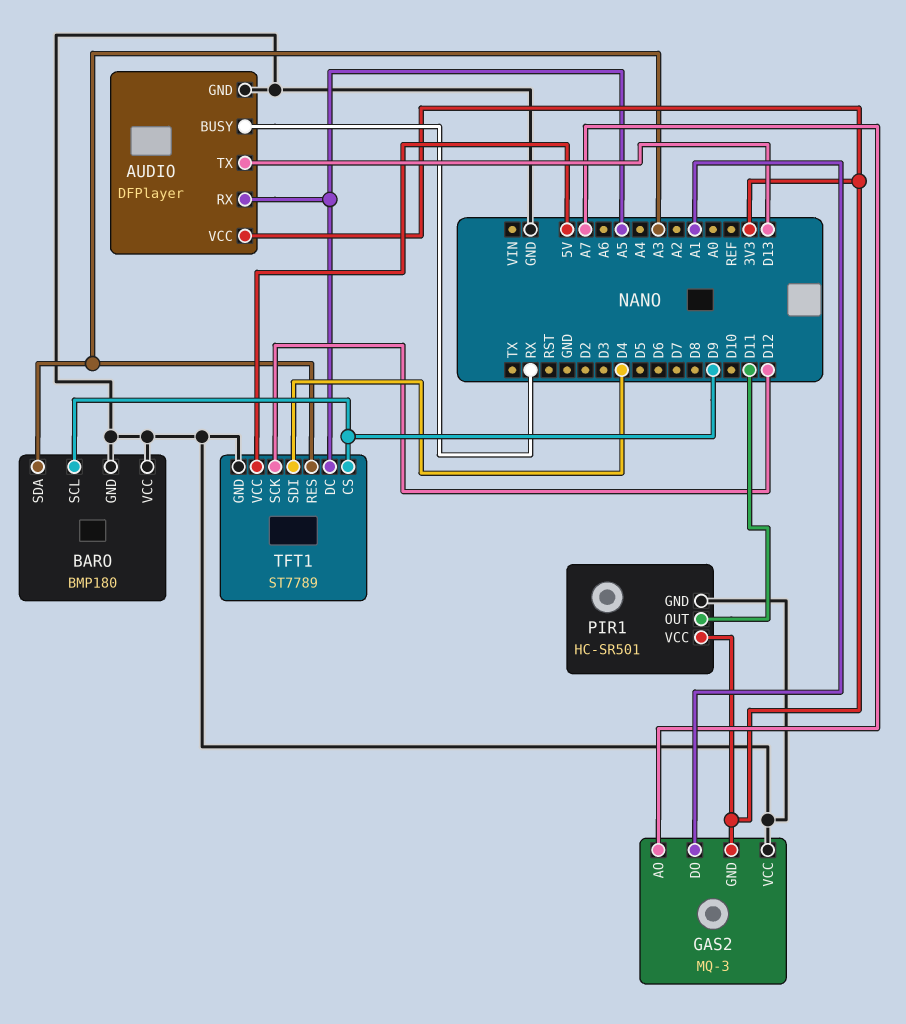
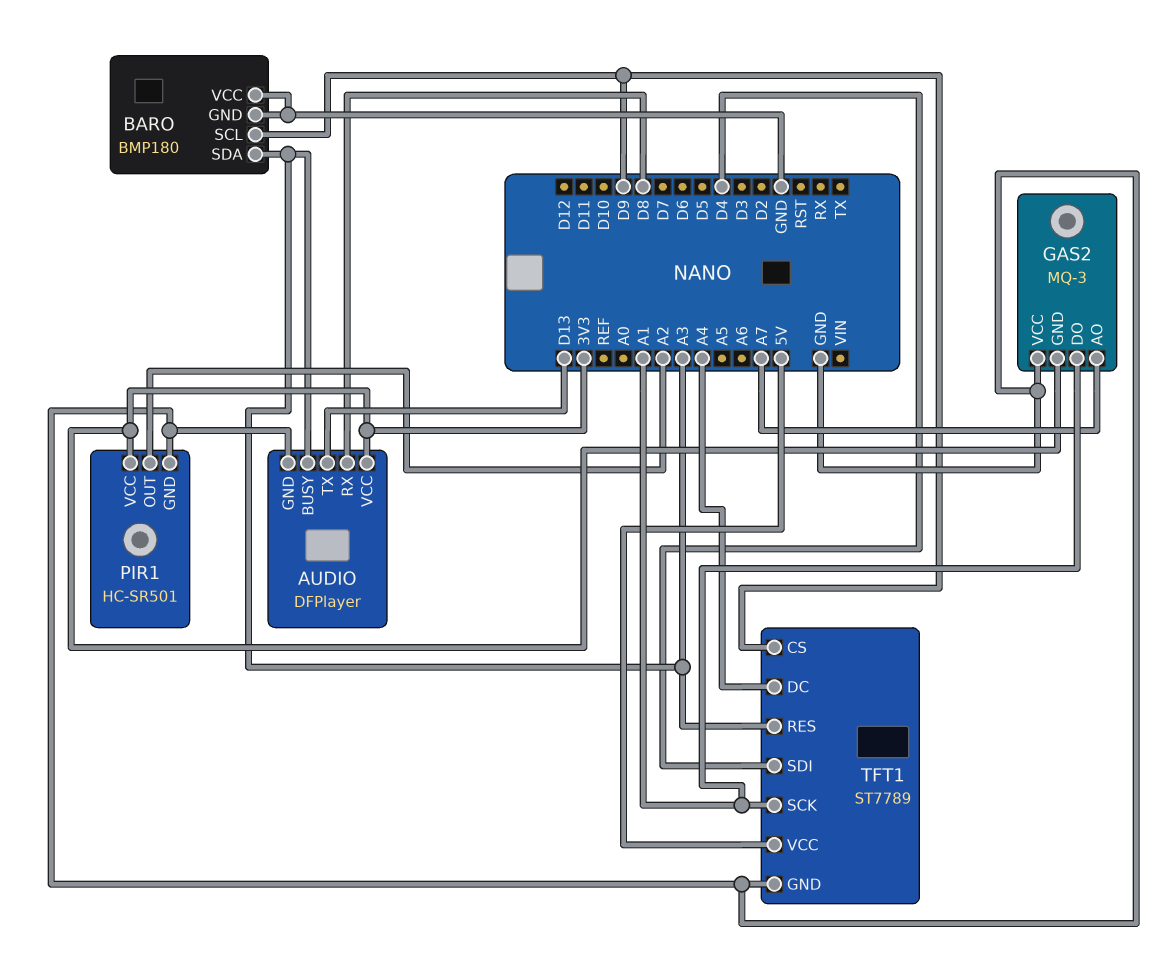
AUDIO pin BUSY: RX -> A3
AUDIO pin RX: A5 -> D8
PIR1 pin OUT: D11 -> A2
TFT1 pin DC: A5 -> A4
TFT1 pin SCK: D12 -> A1

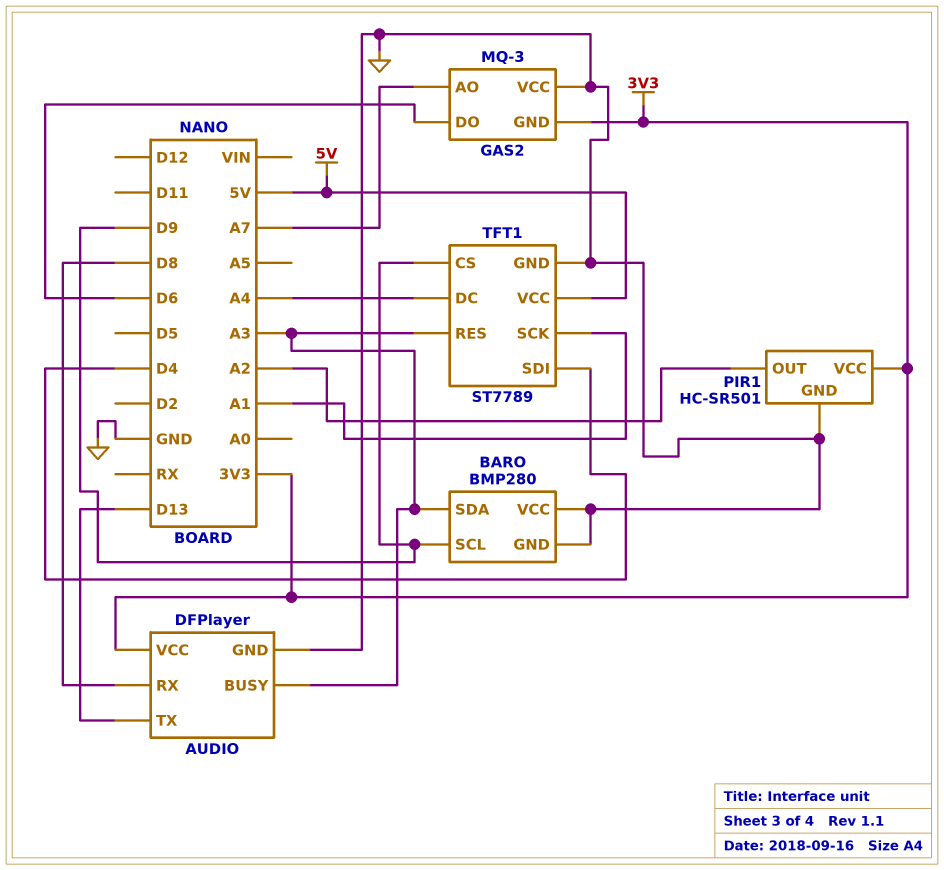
BARO: BMP180 -> BMP280
GAS2 pin DO: A1 -> D6

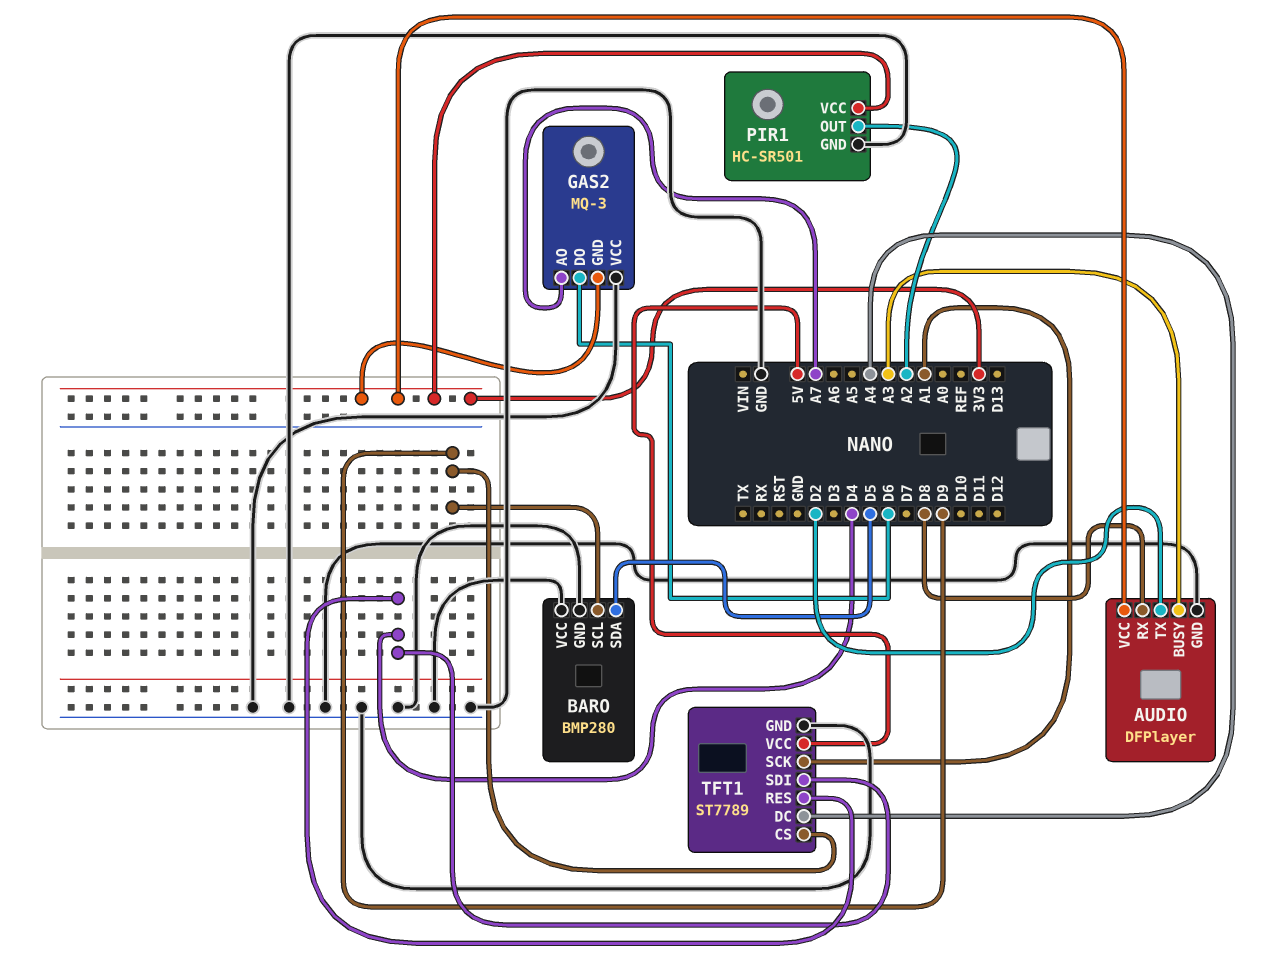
AUDIO pin TX: D13 -> D2
BARO pin SDA: A3 -> D5
TFT1 pin RES: A3 -> D4

